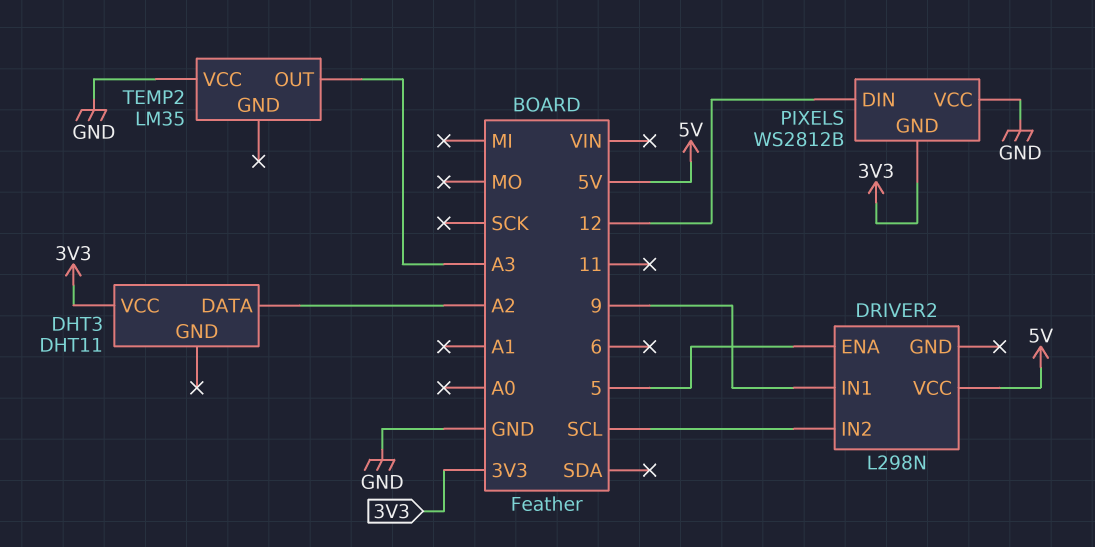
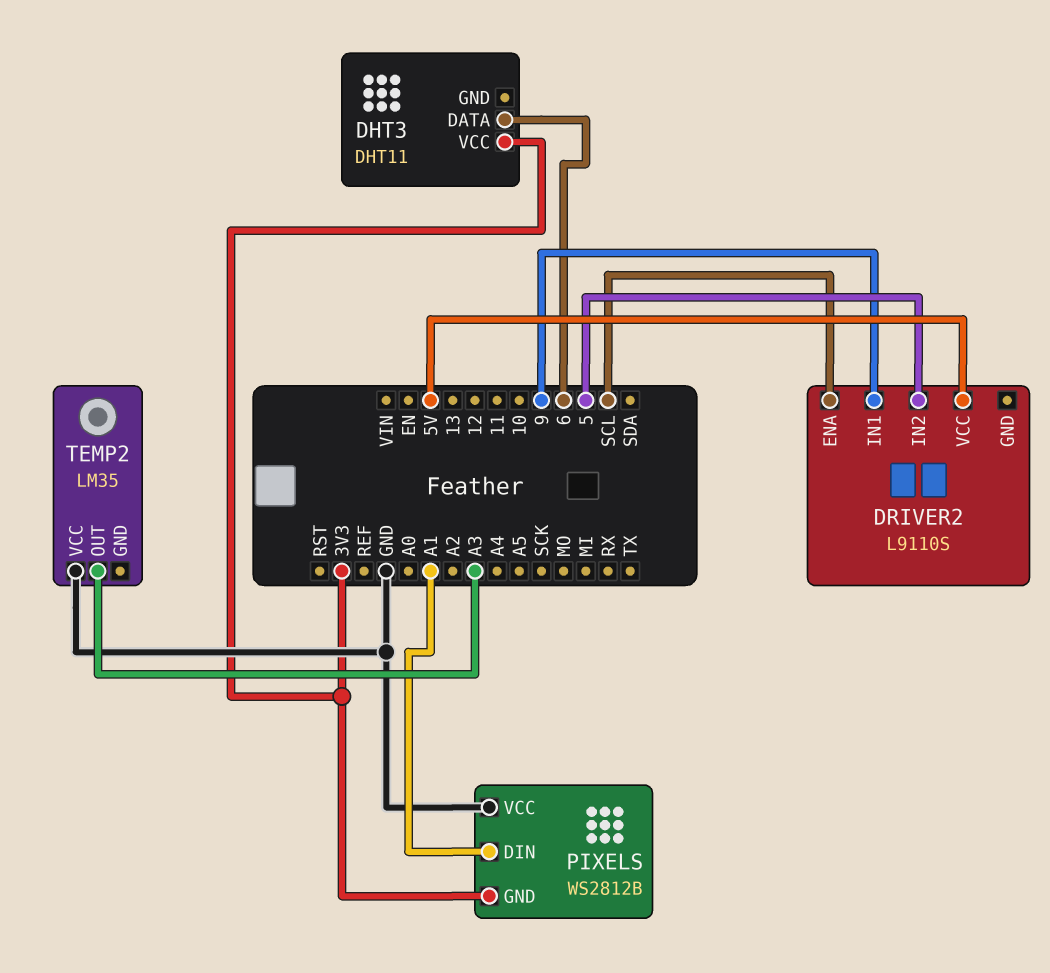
DHT3 pin DATA: A2 -> 6
DRIVER2: L298N -> L9110S
DRIVER2 pin ENA: 5 -> SCL
DRIVER2 pin IN2: SCL -> 5
PIXELS pin DIN: 12 -> A1

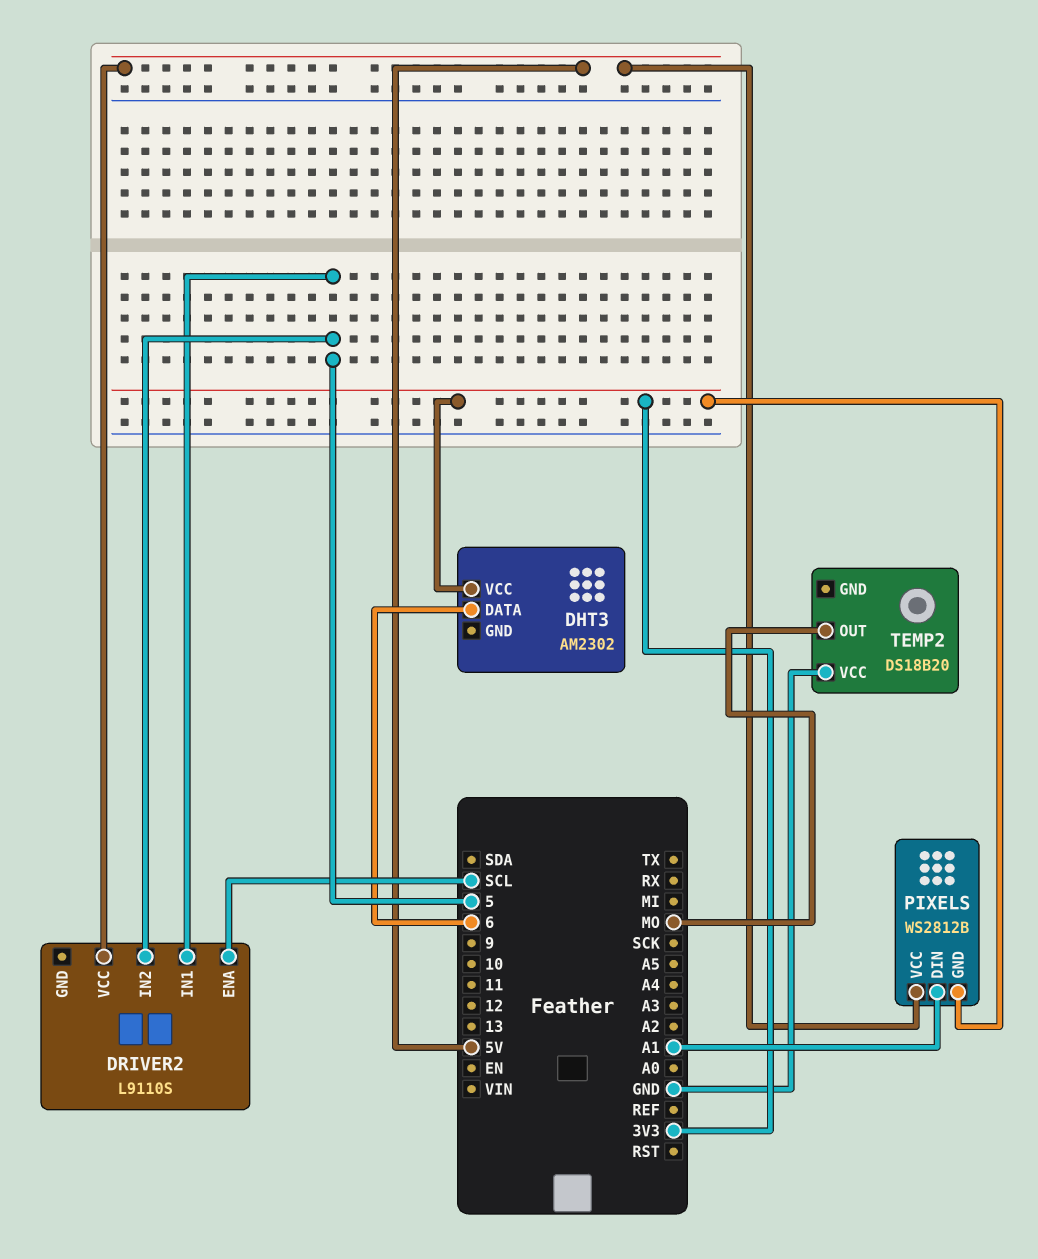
DHT3: DHT11 -> AM2302
DRIVER2 pin IN1: 9 -> 5
PIXELS pin VCC: GND -> 5V
TEMP2: LM35 -> DS18B20
TEMP2 pin OUT: A3 -> MO

